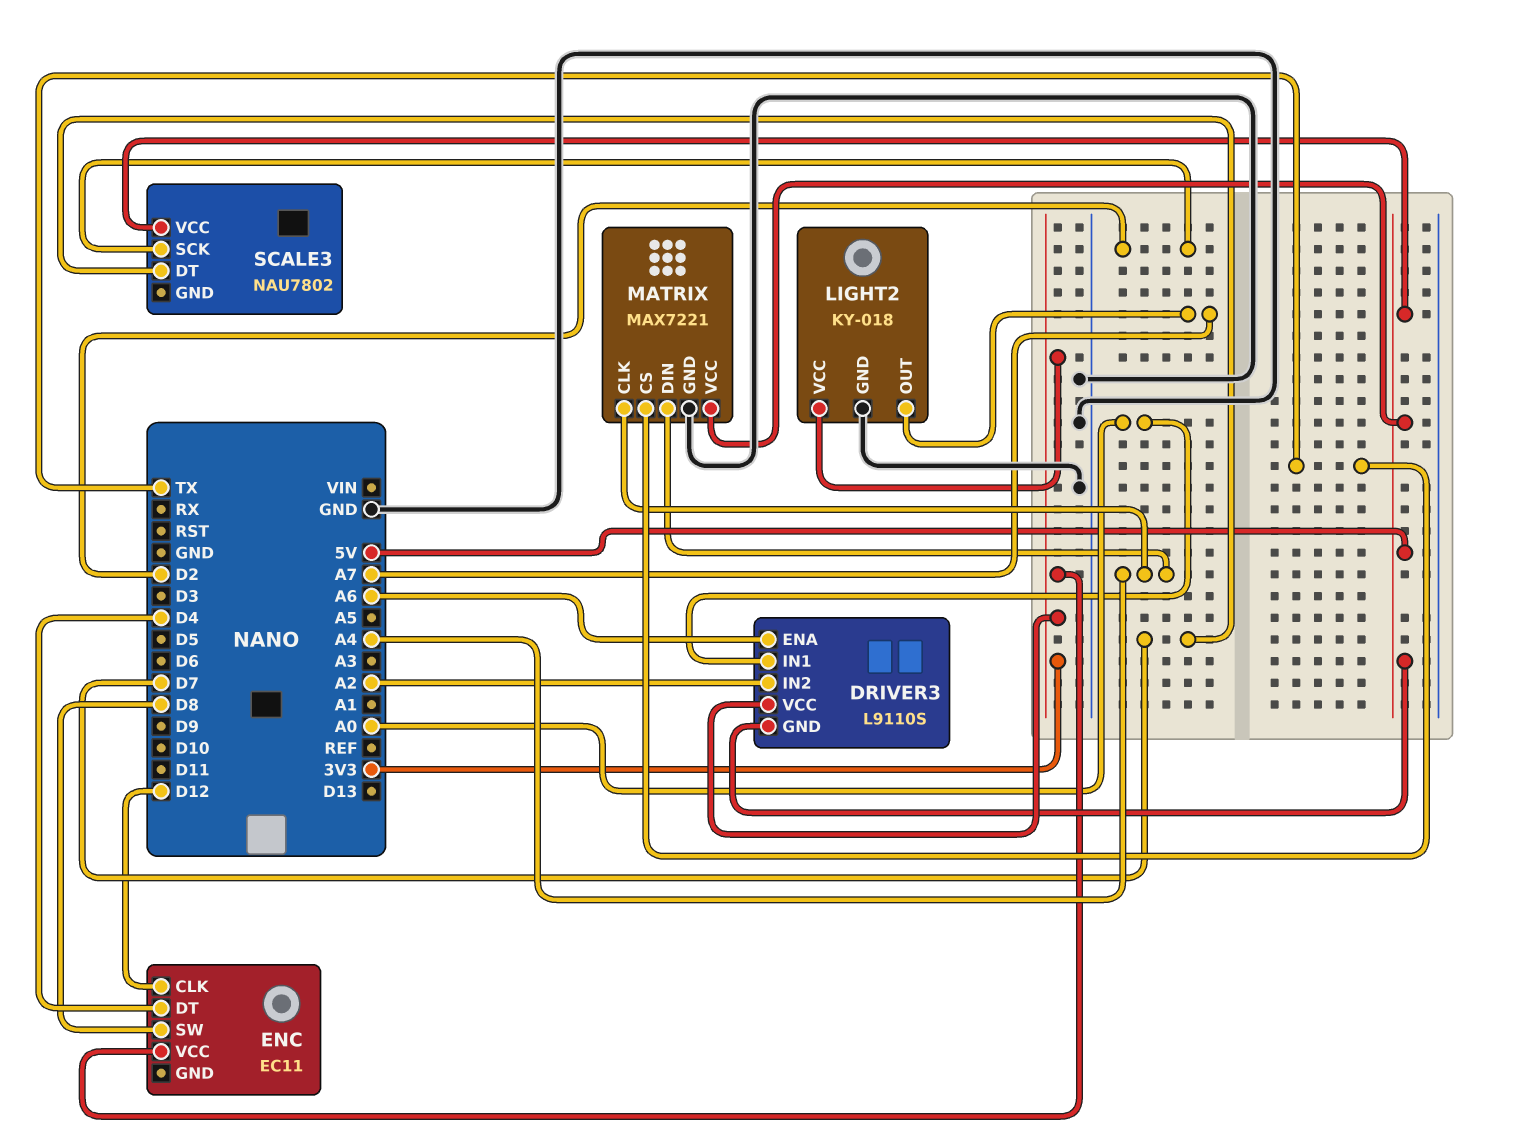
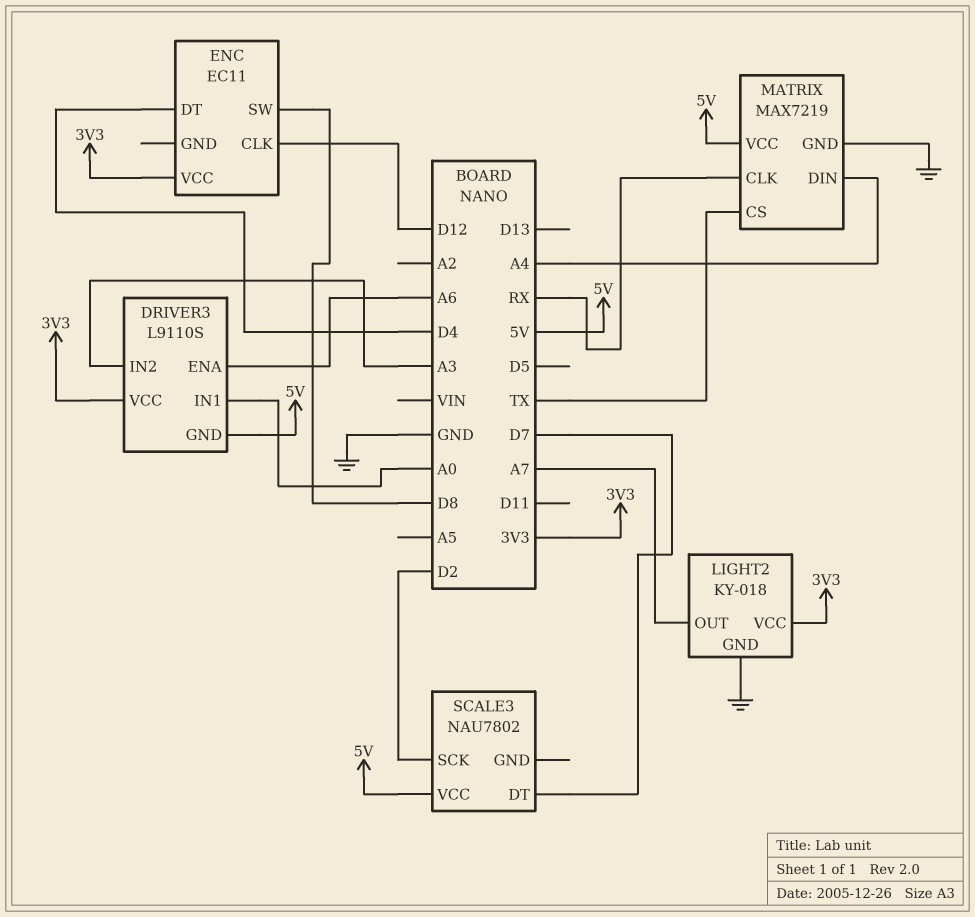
DRIVER3 pin IN2: A2 -> A3
MATRIX: MAX7221 -> MAX7219
MATRIX pin CLK: A4 -> RX

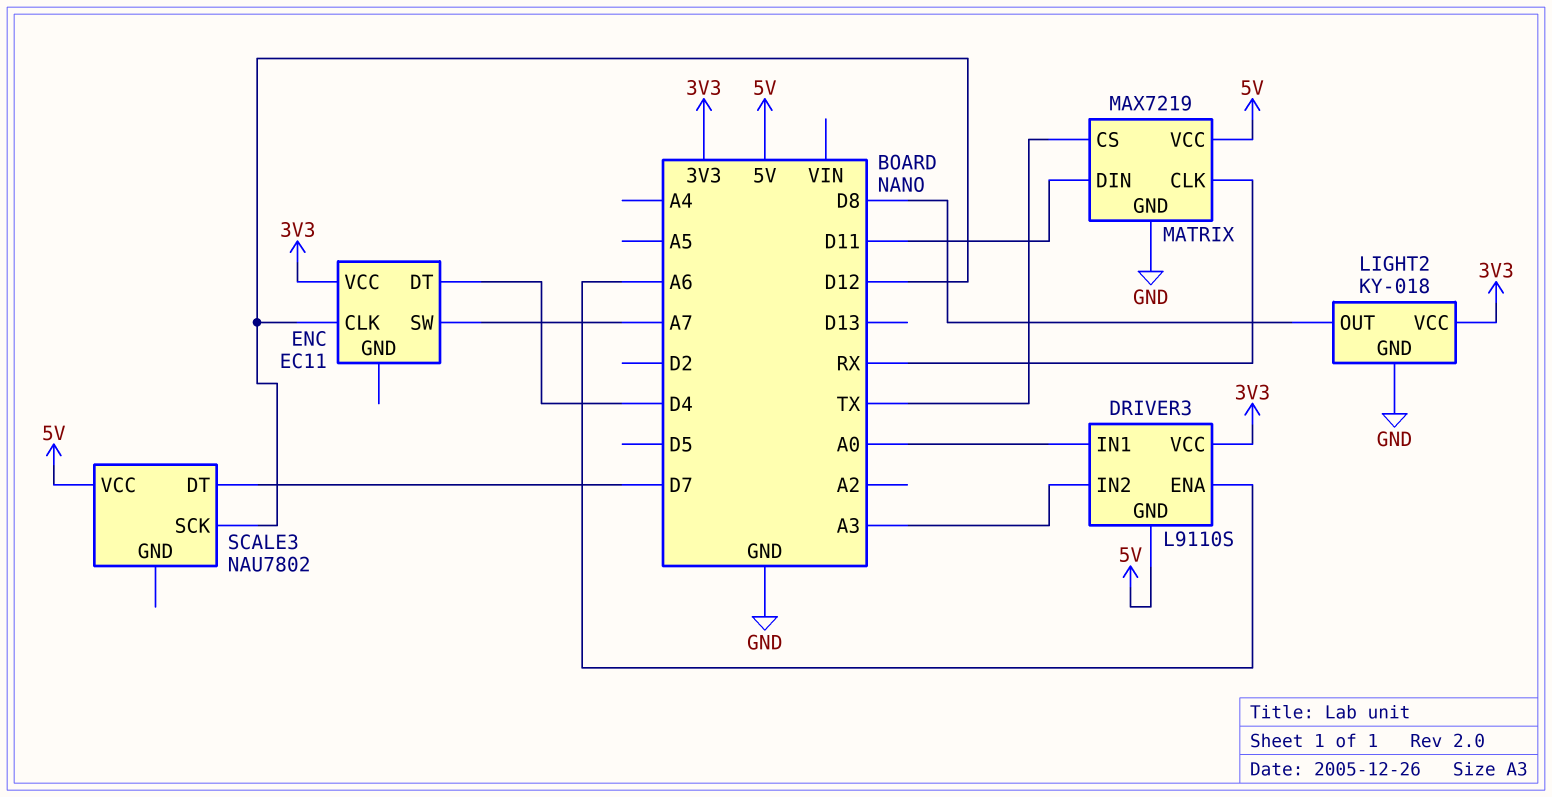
ENC pin SW: D8 -> A7
LIGHT2 pin OUT: A7 -> D8
MATRIX pin DIN: A4 -> D11
SCALE3 pin SCK: D2 -> D12

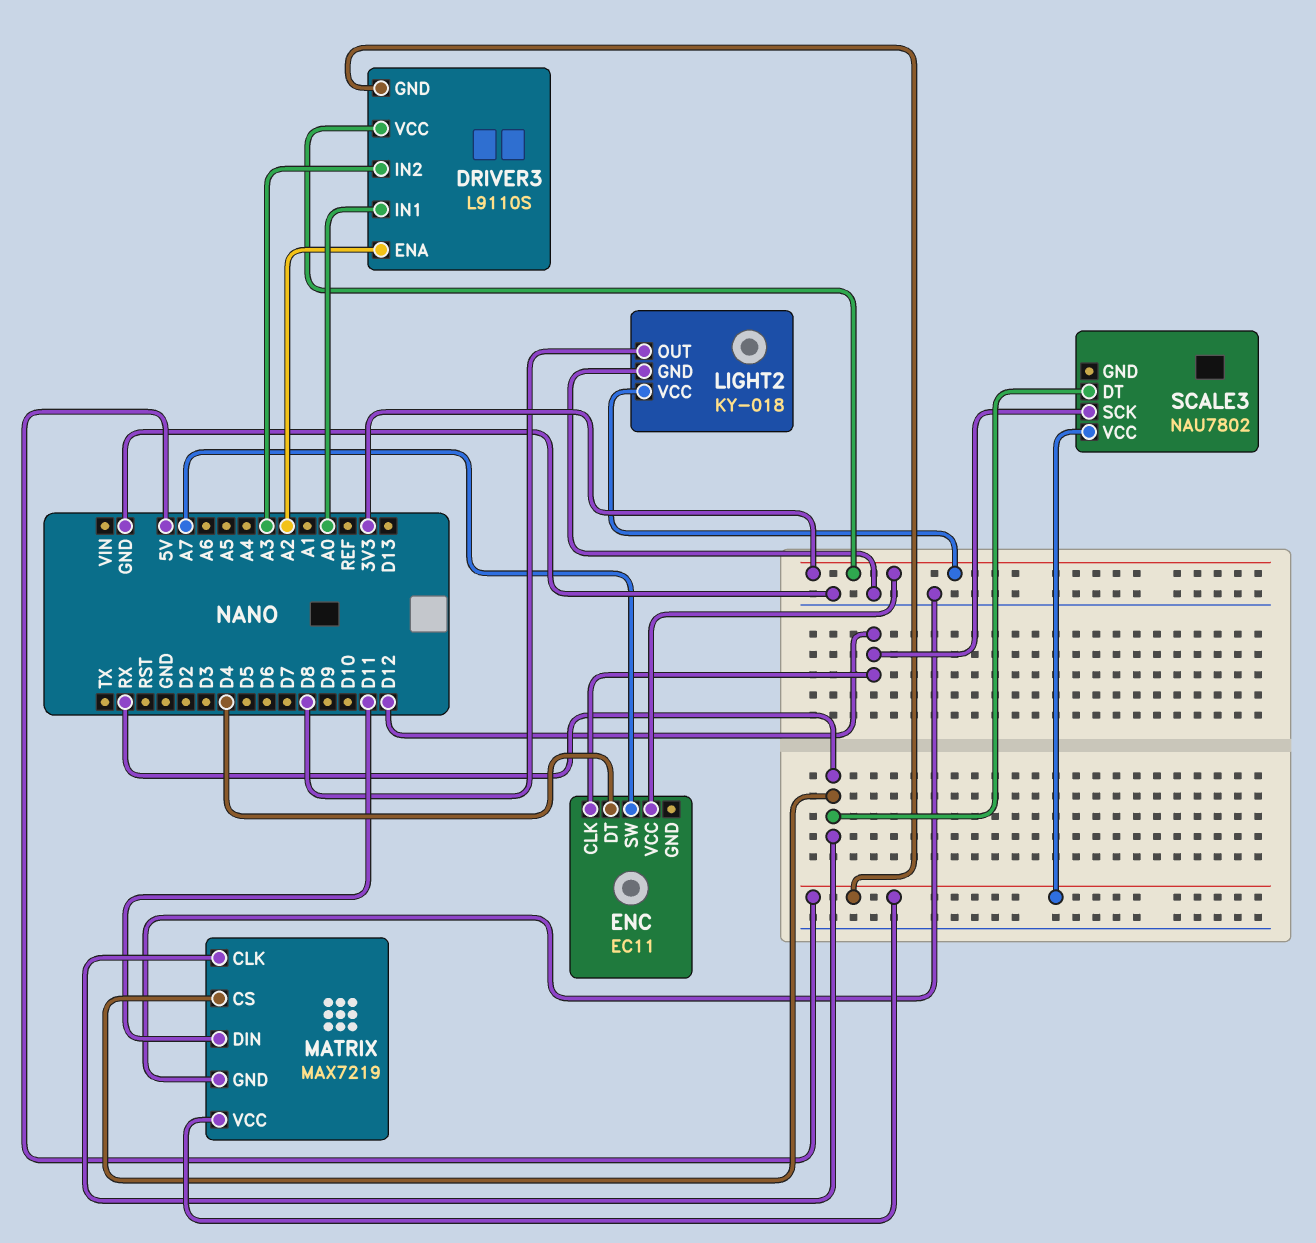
DRIVER3 pin ENA: A6 -> A2
MATRIX pin CS: TX -> RX
SCALE3 pin DT: D7 -> RX

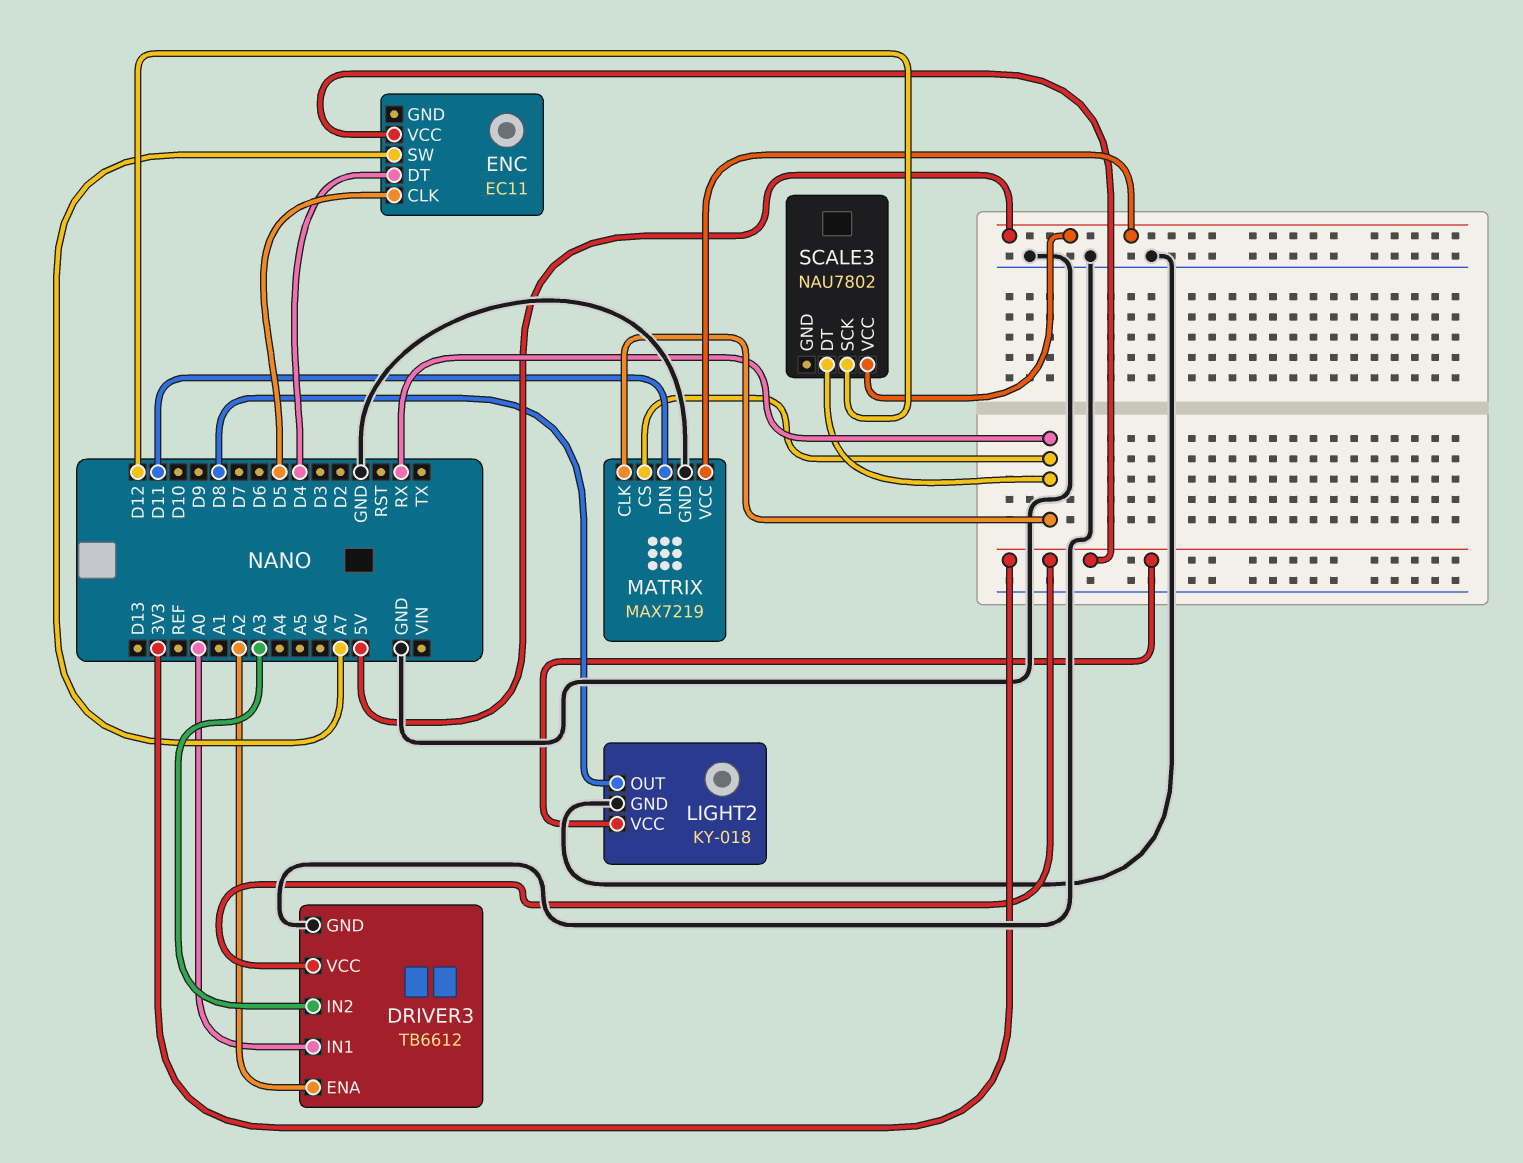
DRIVER3: L9110S -> TB6612
DRIVER3 pin GND: 5V -> GND
ENC pin CLK: D12 -> D5

